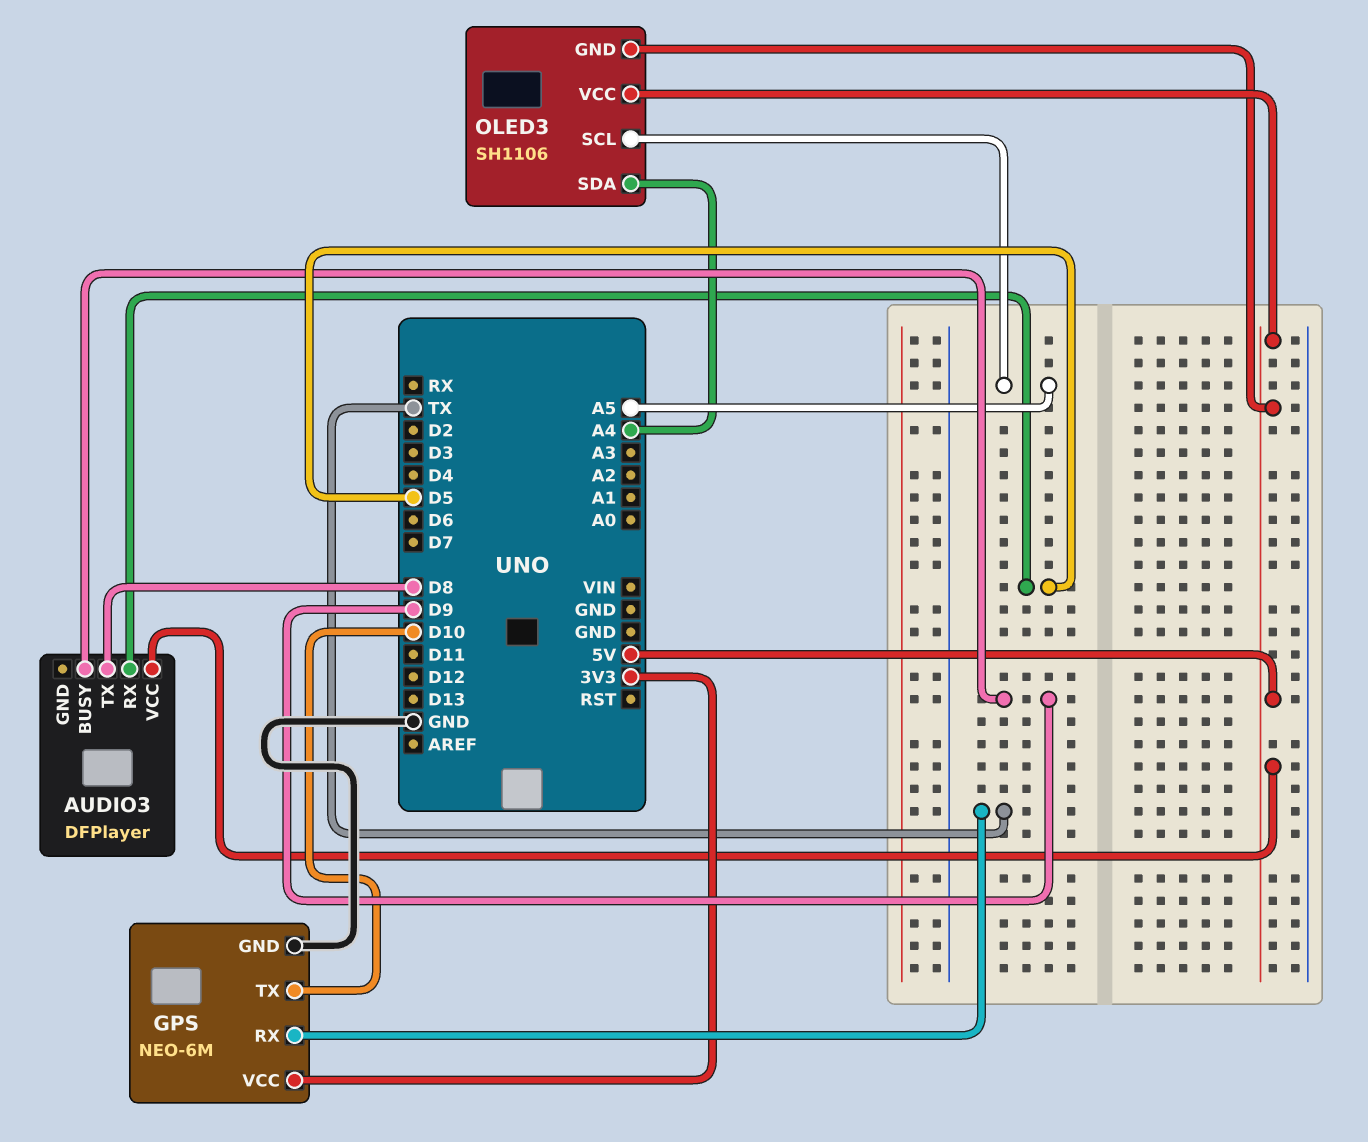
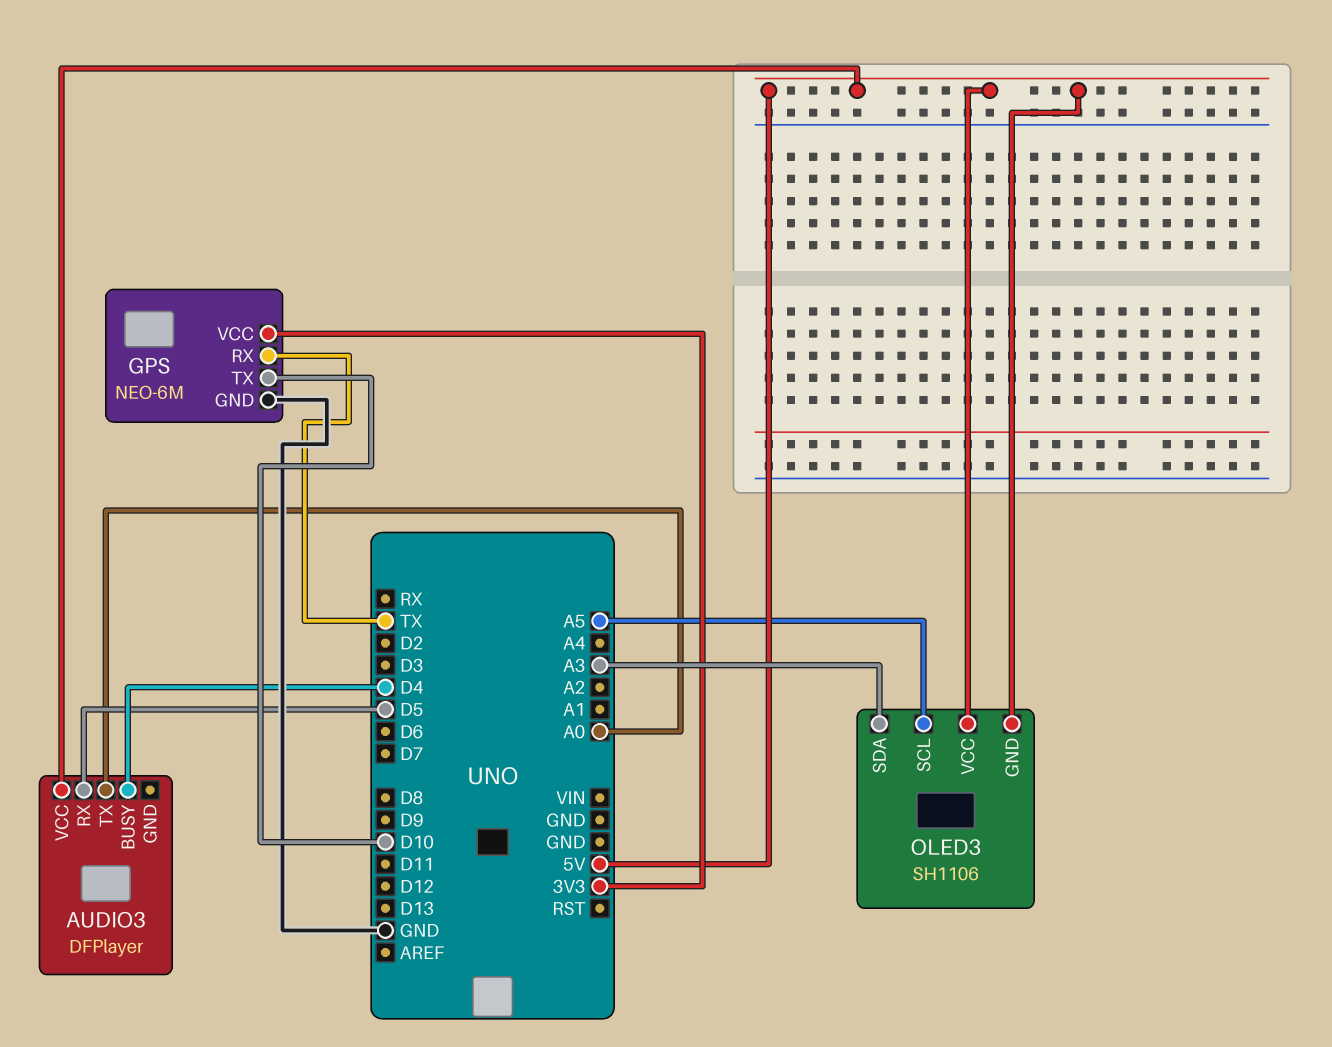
AUDIO3 pin BUSY: D9 -> D4
AUDIO3 pin TX: D8 -> A0
OLED3 pin SDA: A4 -> A3

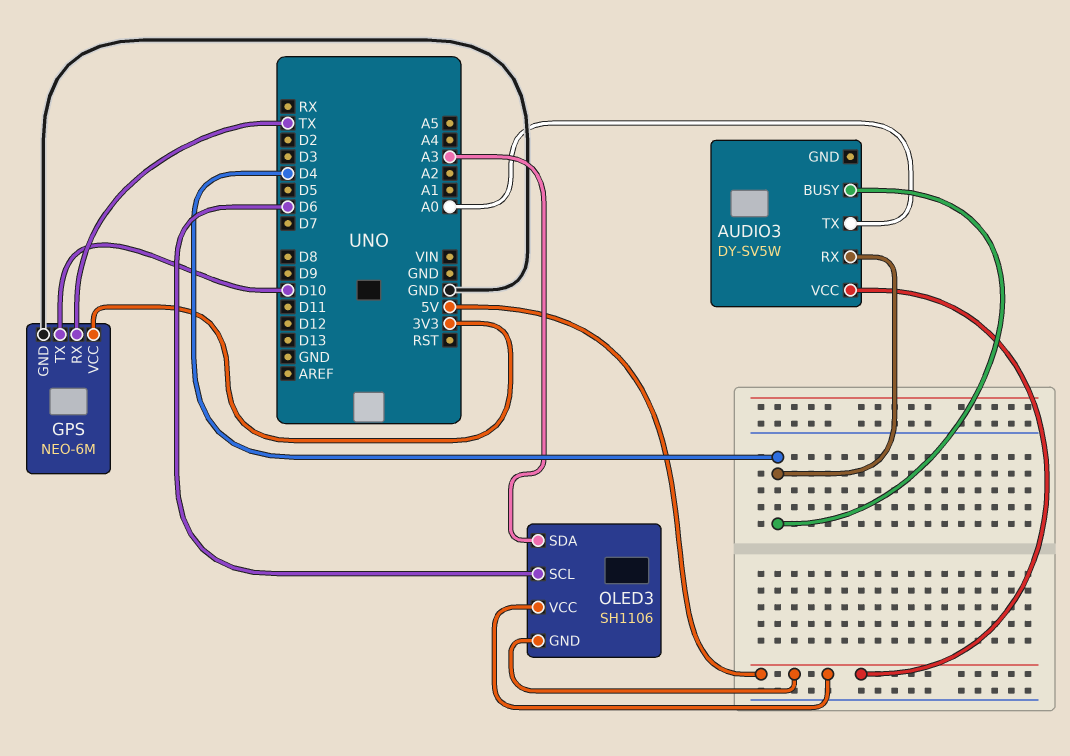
AUDIO3: DFPlayer -> DY-SV5W
AUDIO3 pin RX: D5 -> D4
OLED3 pin SCL: A5 -> D6

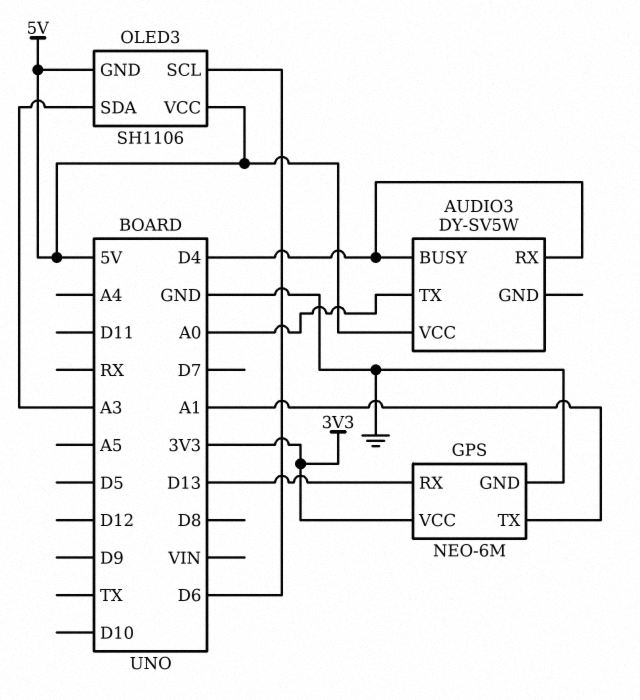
GPS pin RX: TX -> D13
GPS pin TX: D10 -> A1

